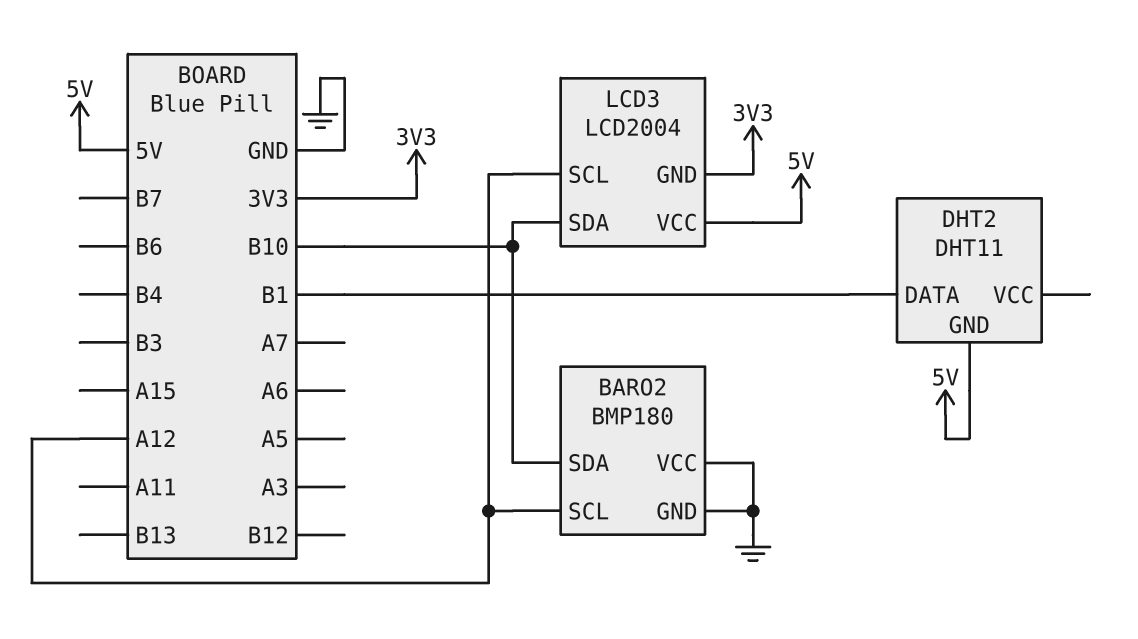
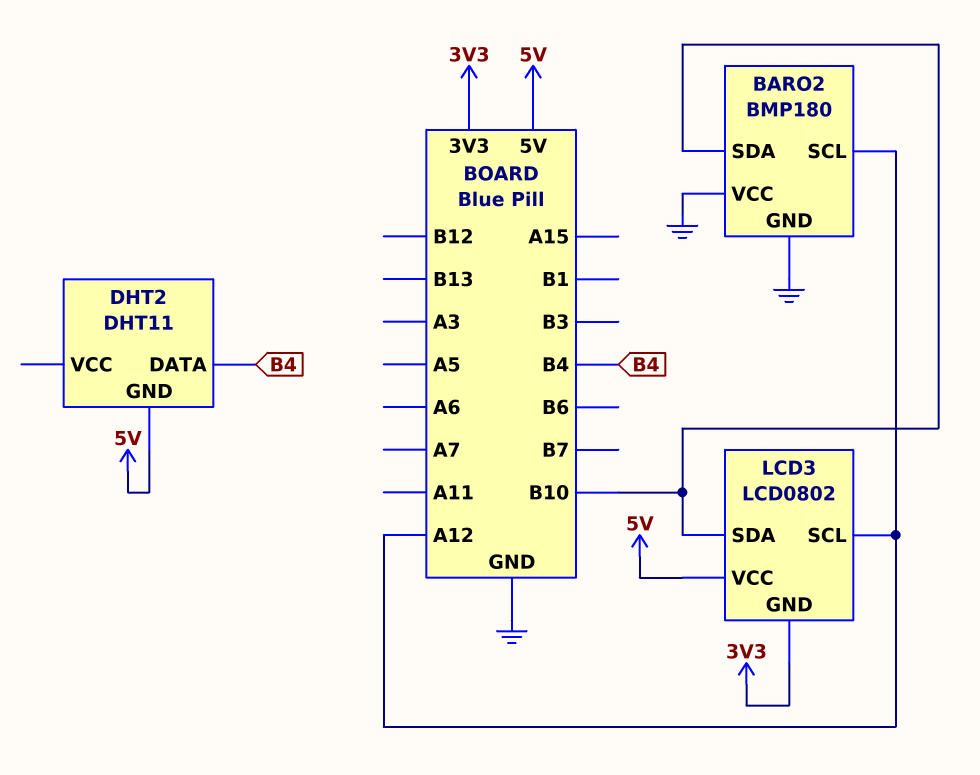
DHT2 pin DATA: B1 -> B4
LCD3: LCD2004 -> LCD0802

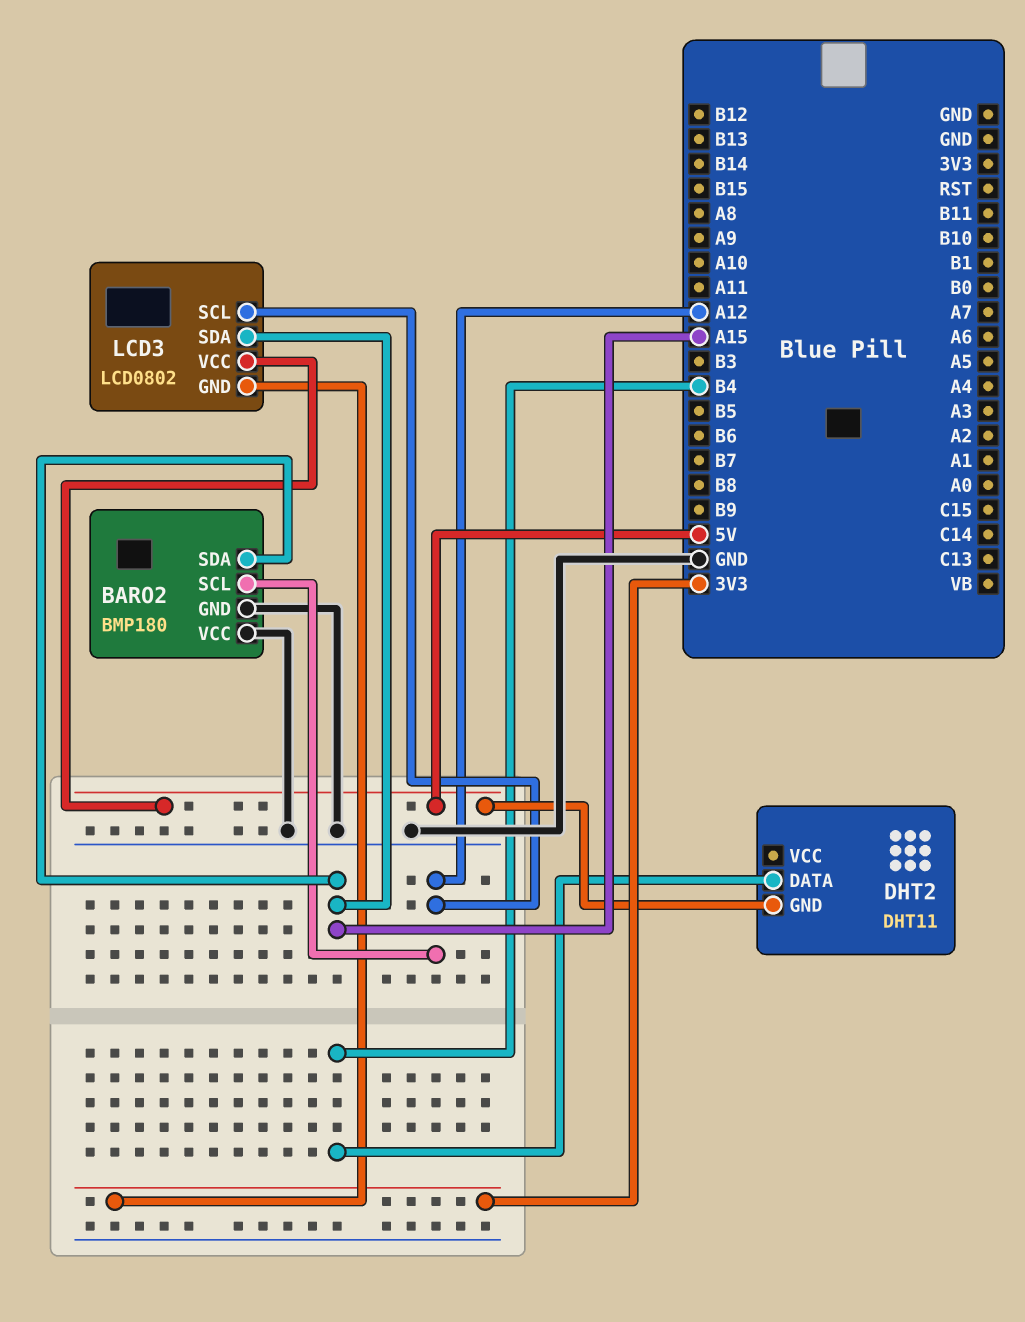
BARO2 pin SDA: B10 -> A15
LCD3 pin SDA: B10 -> A15

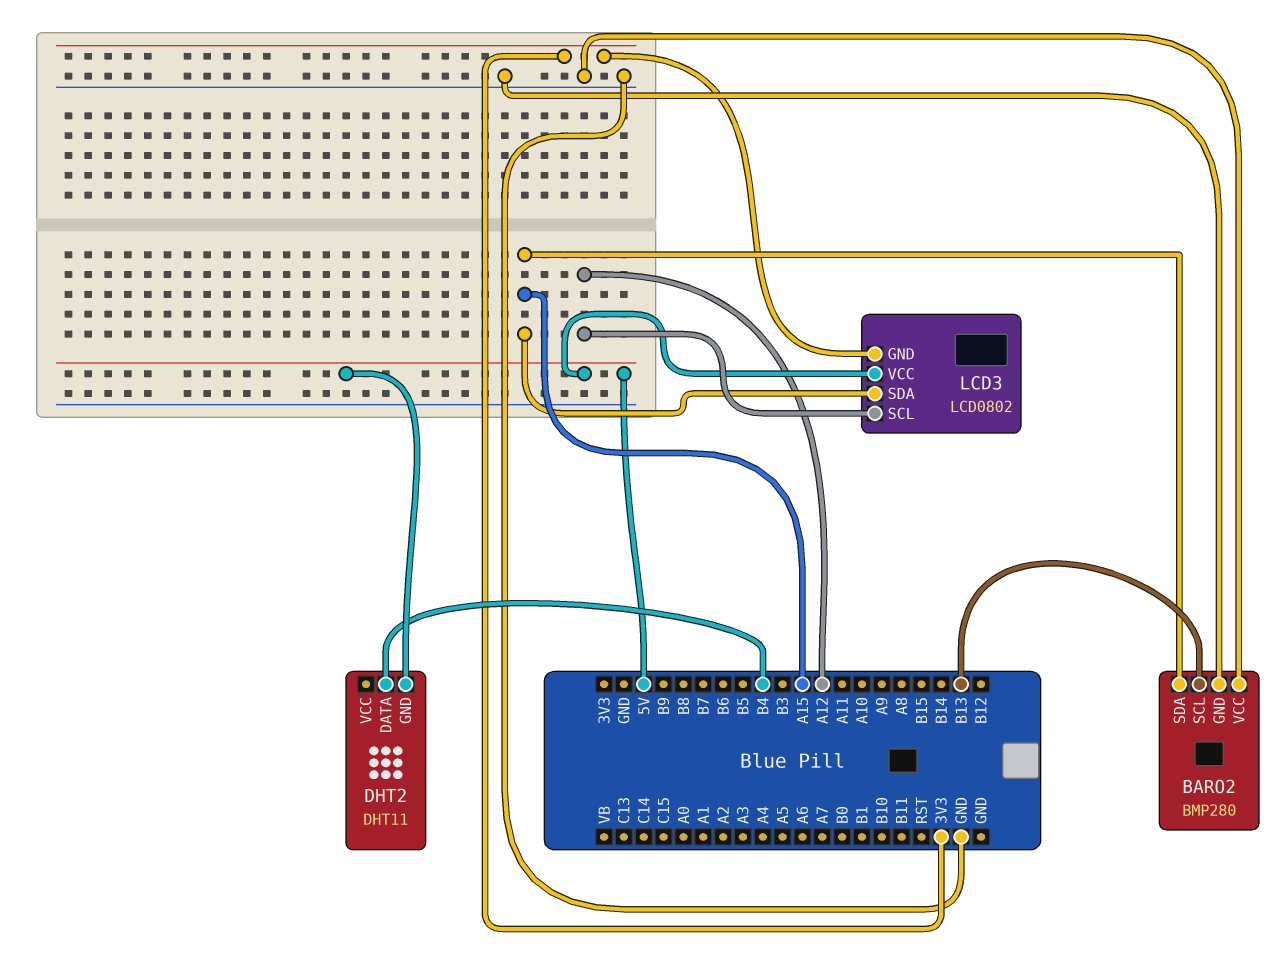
BARO2: BMP180 -> BMP280
BARO2 pin SCL: A12 -> B13

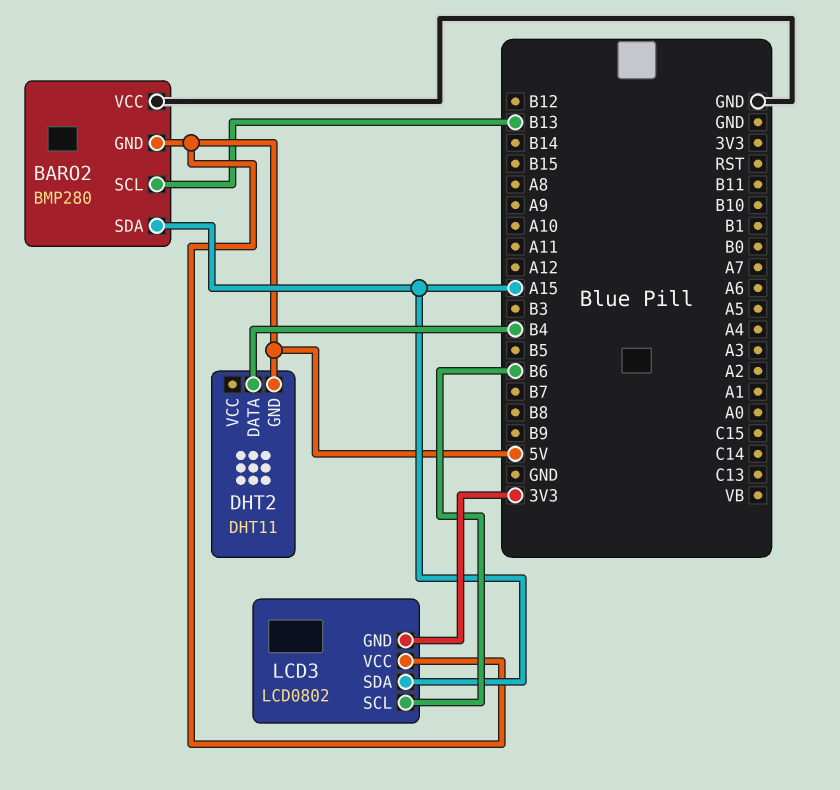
BARO2 pin GND: GND -> 5V
LCD3 pin SCL: A12 -> B6

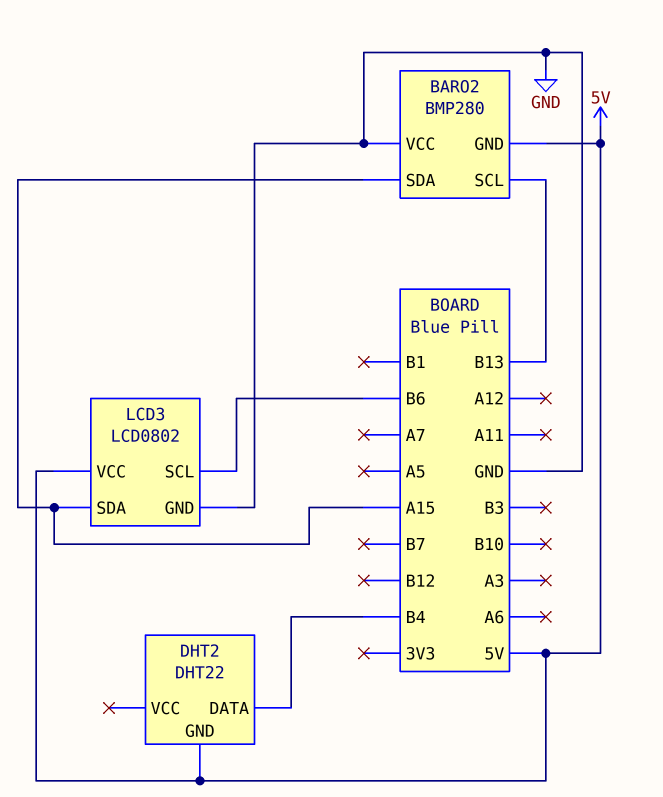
DHT2: DHT11 -> DHT22
LCD3 pin GND: 3V3 -> GND

